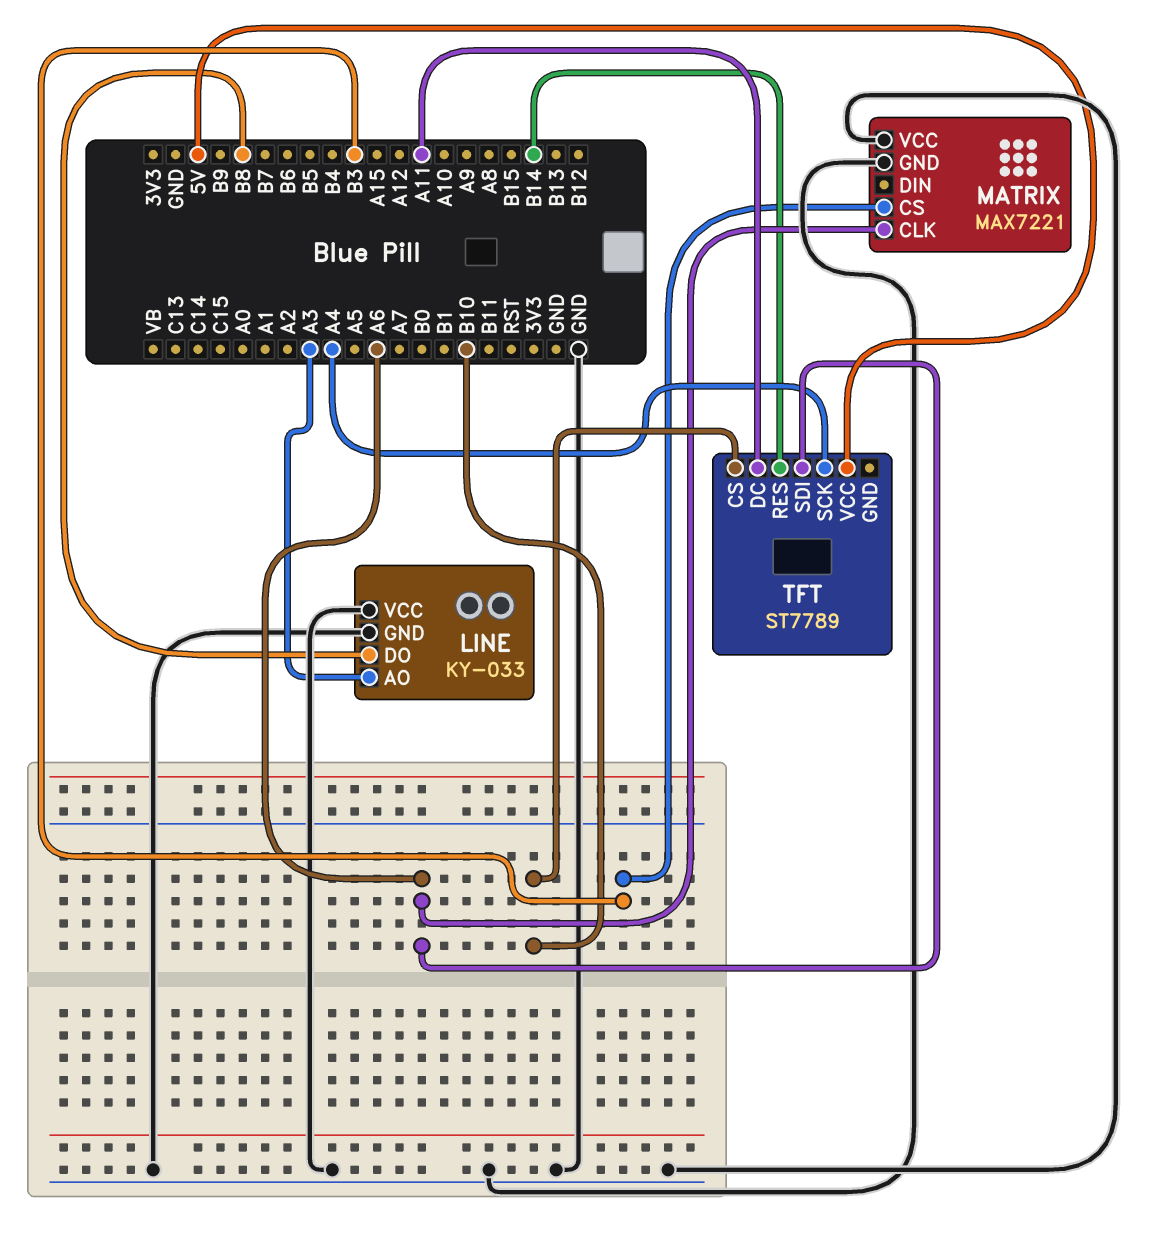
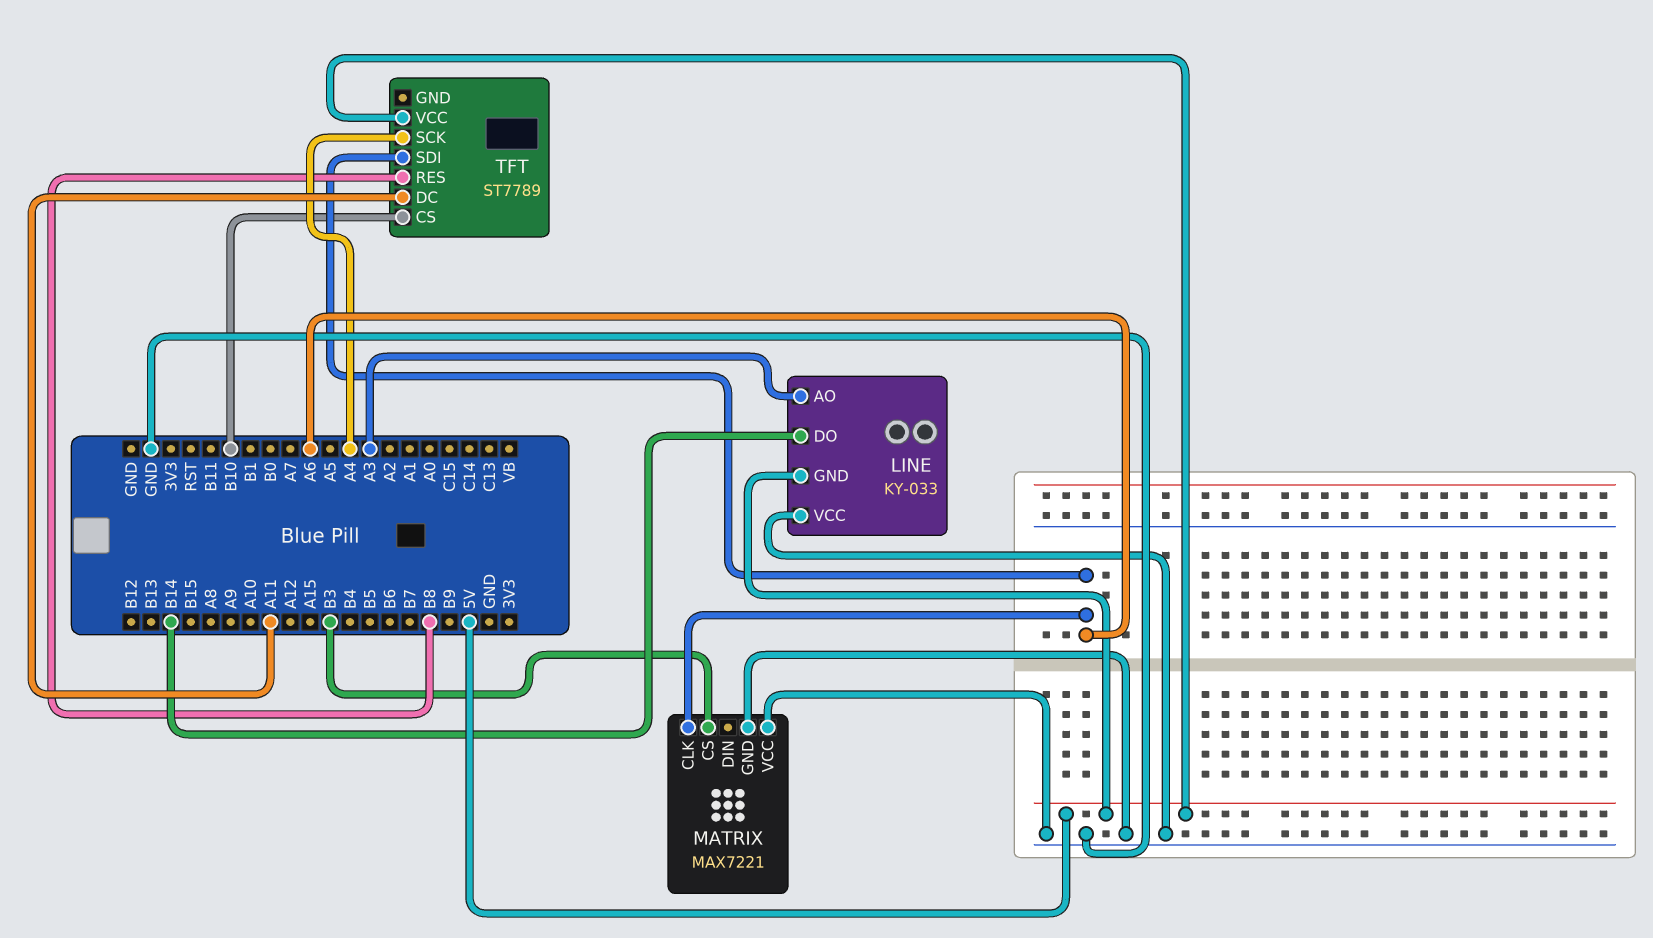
LINE pin DO: B8 -> B14
LINE pin GND: GND -> 5V
TFT pin RES: B14 -> B8

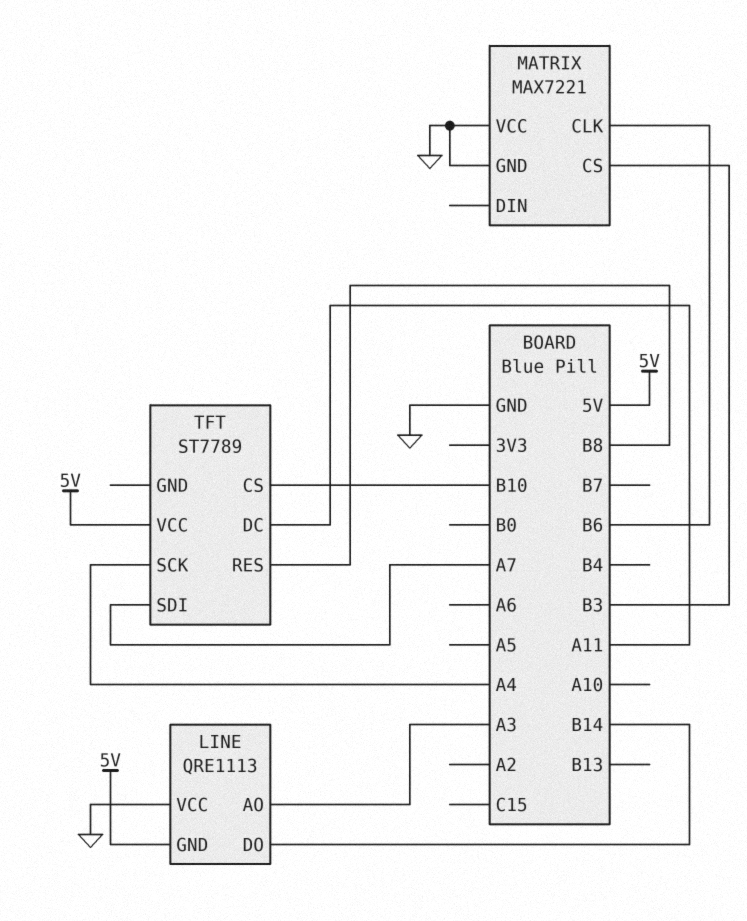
LINE: KY-033 -> QRE1113
MATRIX pin CLK: A6 -> B6
TFT pin SDI: A6 -> A7

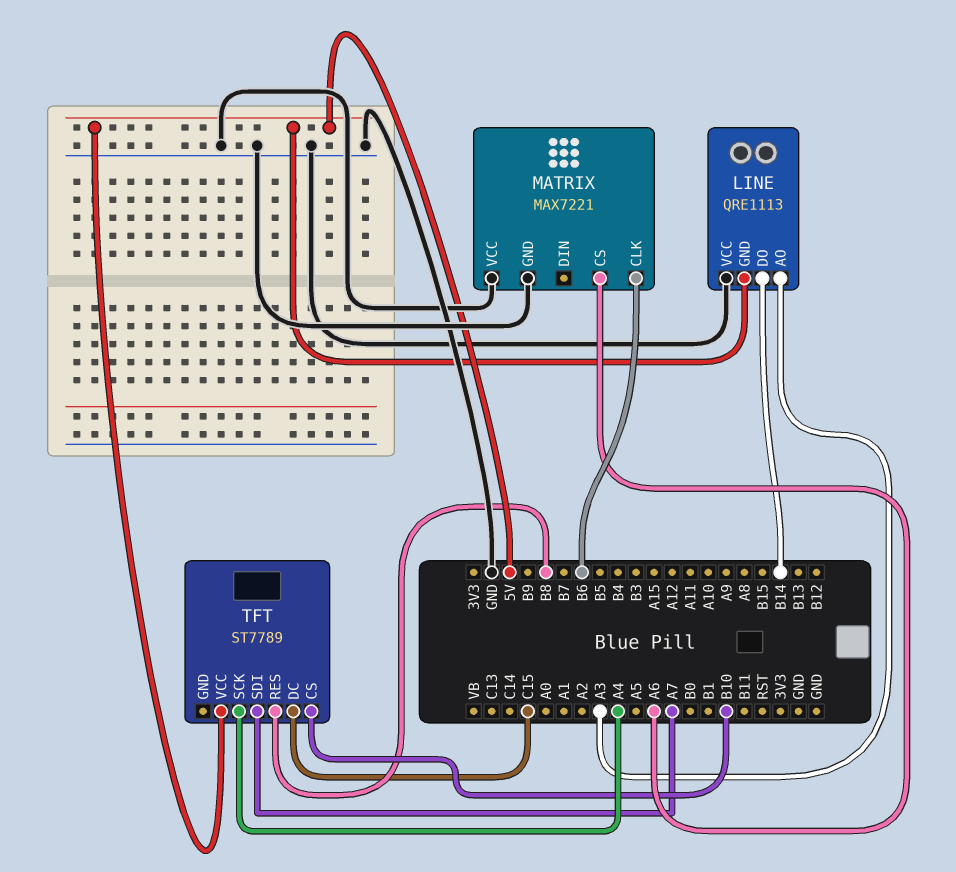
MATRIX pin CS: B3 -> A6
TFT pin DC: A11 -> C15

